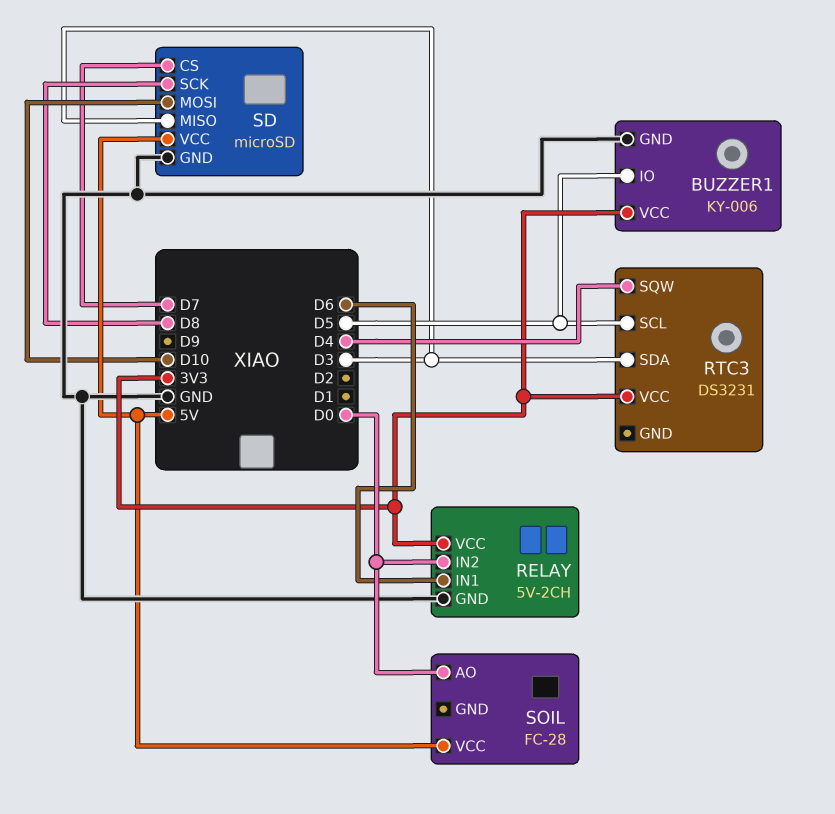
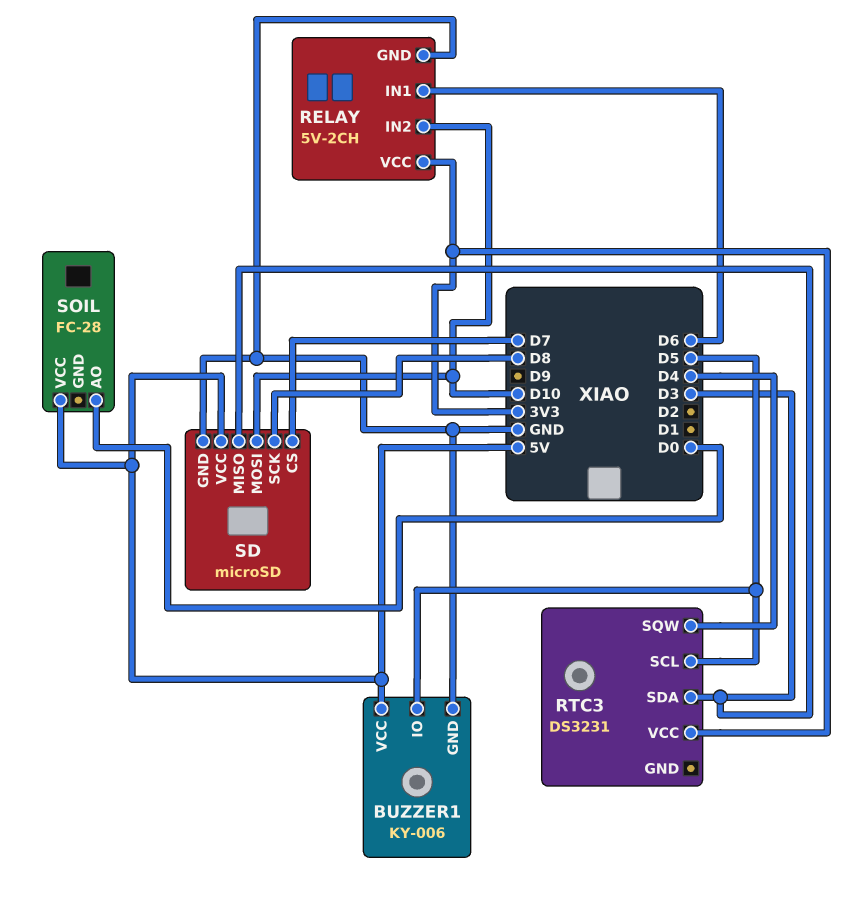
BUZZER1 pin VCC: 3V3 -> 5V
RELAY pin IN2: D0 -> D10

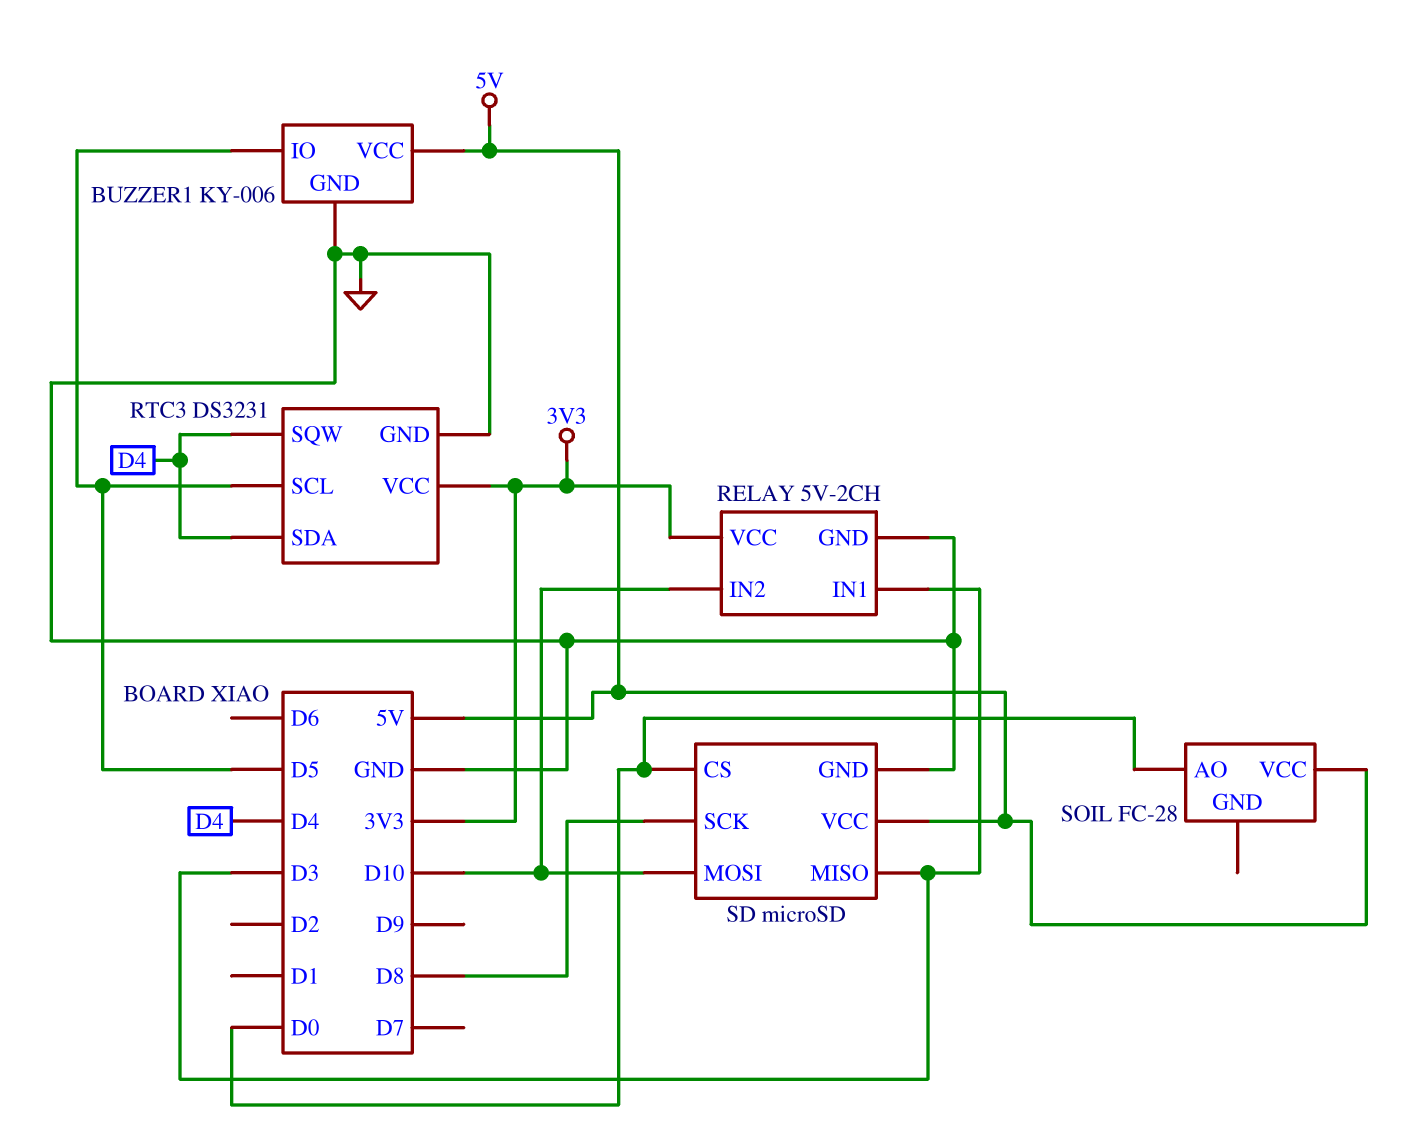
RELAY pin IN1: D6 -> D3
RTC3 pin GND: none -> GND
RTC3 pin SDA: D3 -> D4
SD pin CS: D7 -> D0

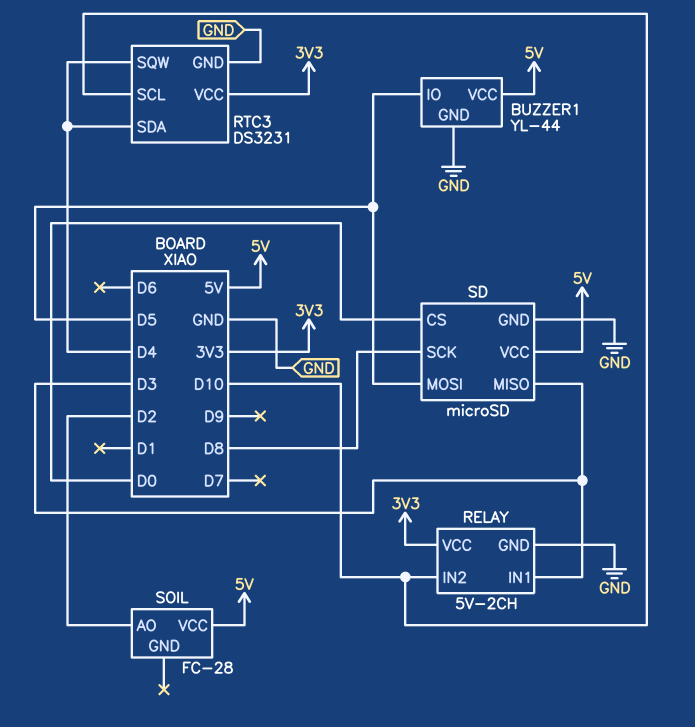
BUZZER1: KY-006 -> YL-44
RTC3 pin SCL: D5 -> D10
SD pin MOSI: D10 -> D5
SOIL pin AO: D0 -> D2

